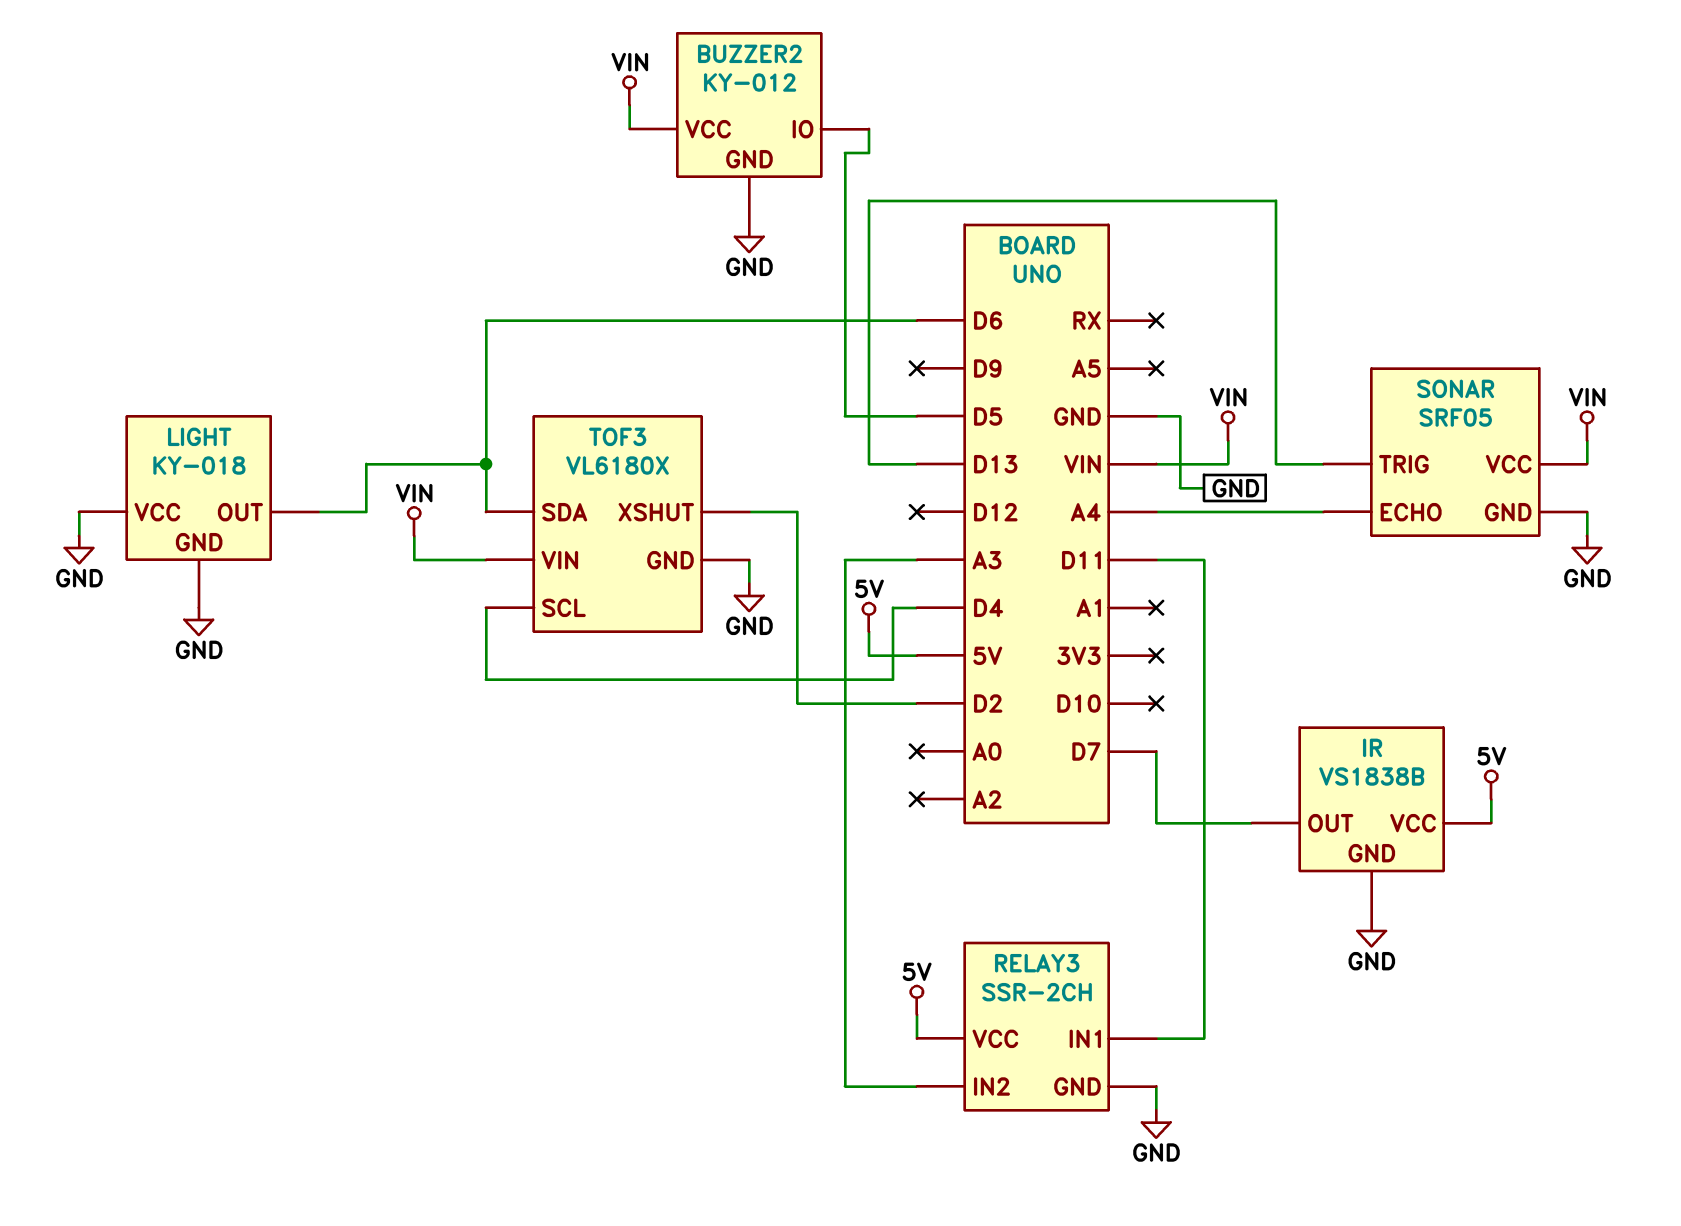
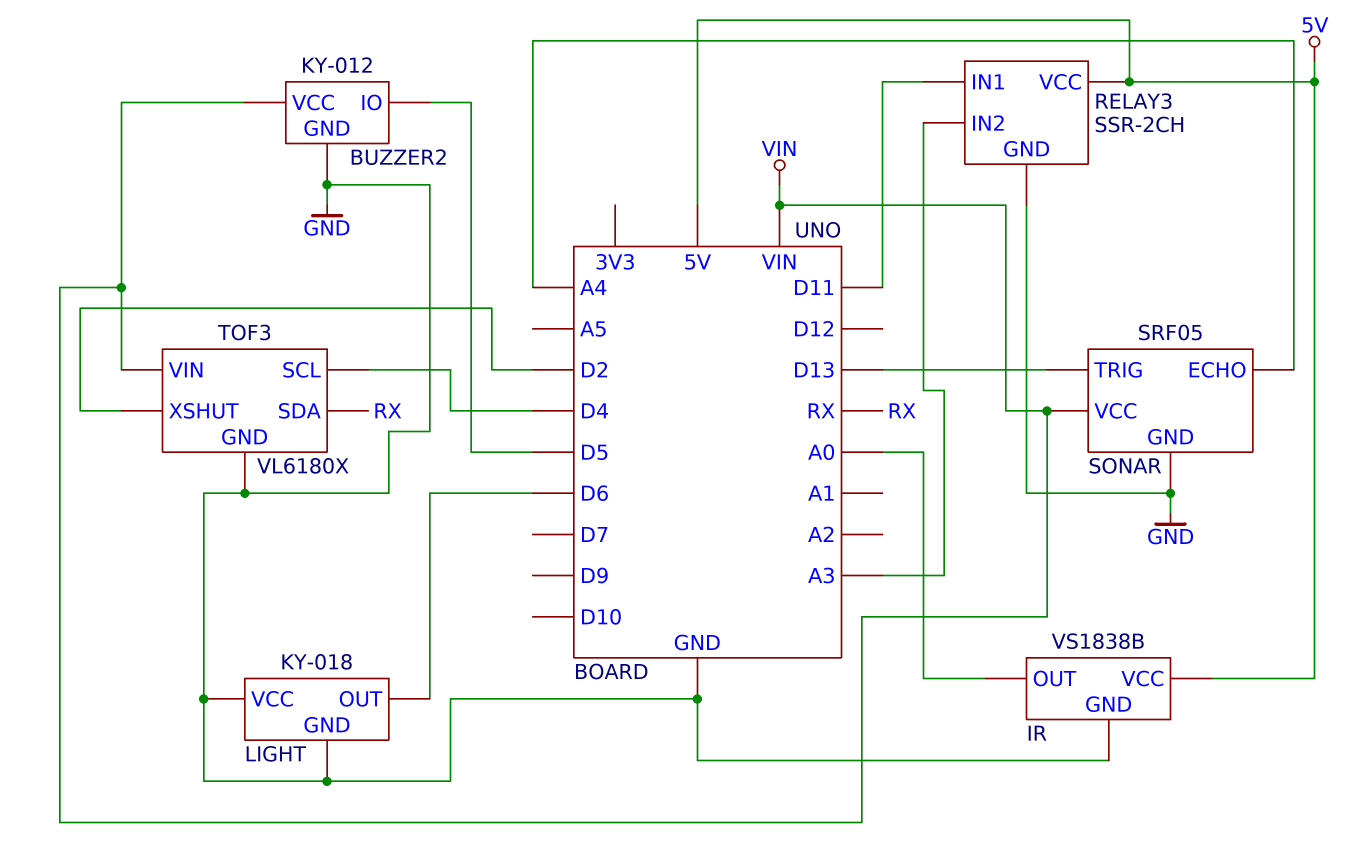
IR pin OUT: D7 -> A0
TOF3 pin SDA: D6 -> RX

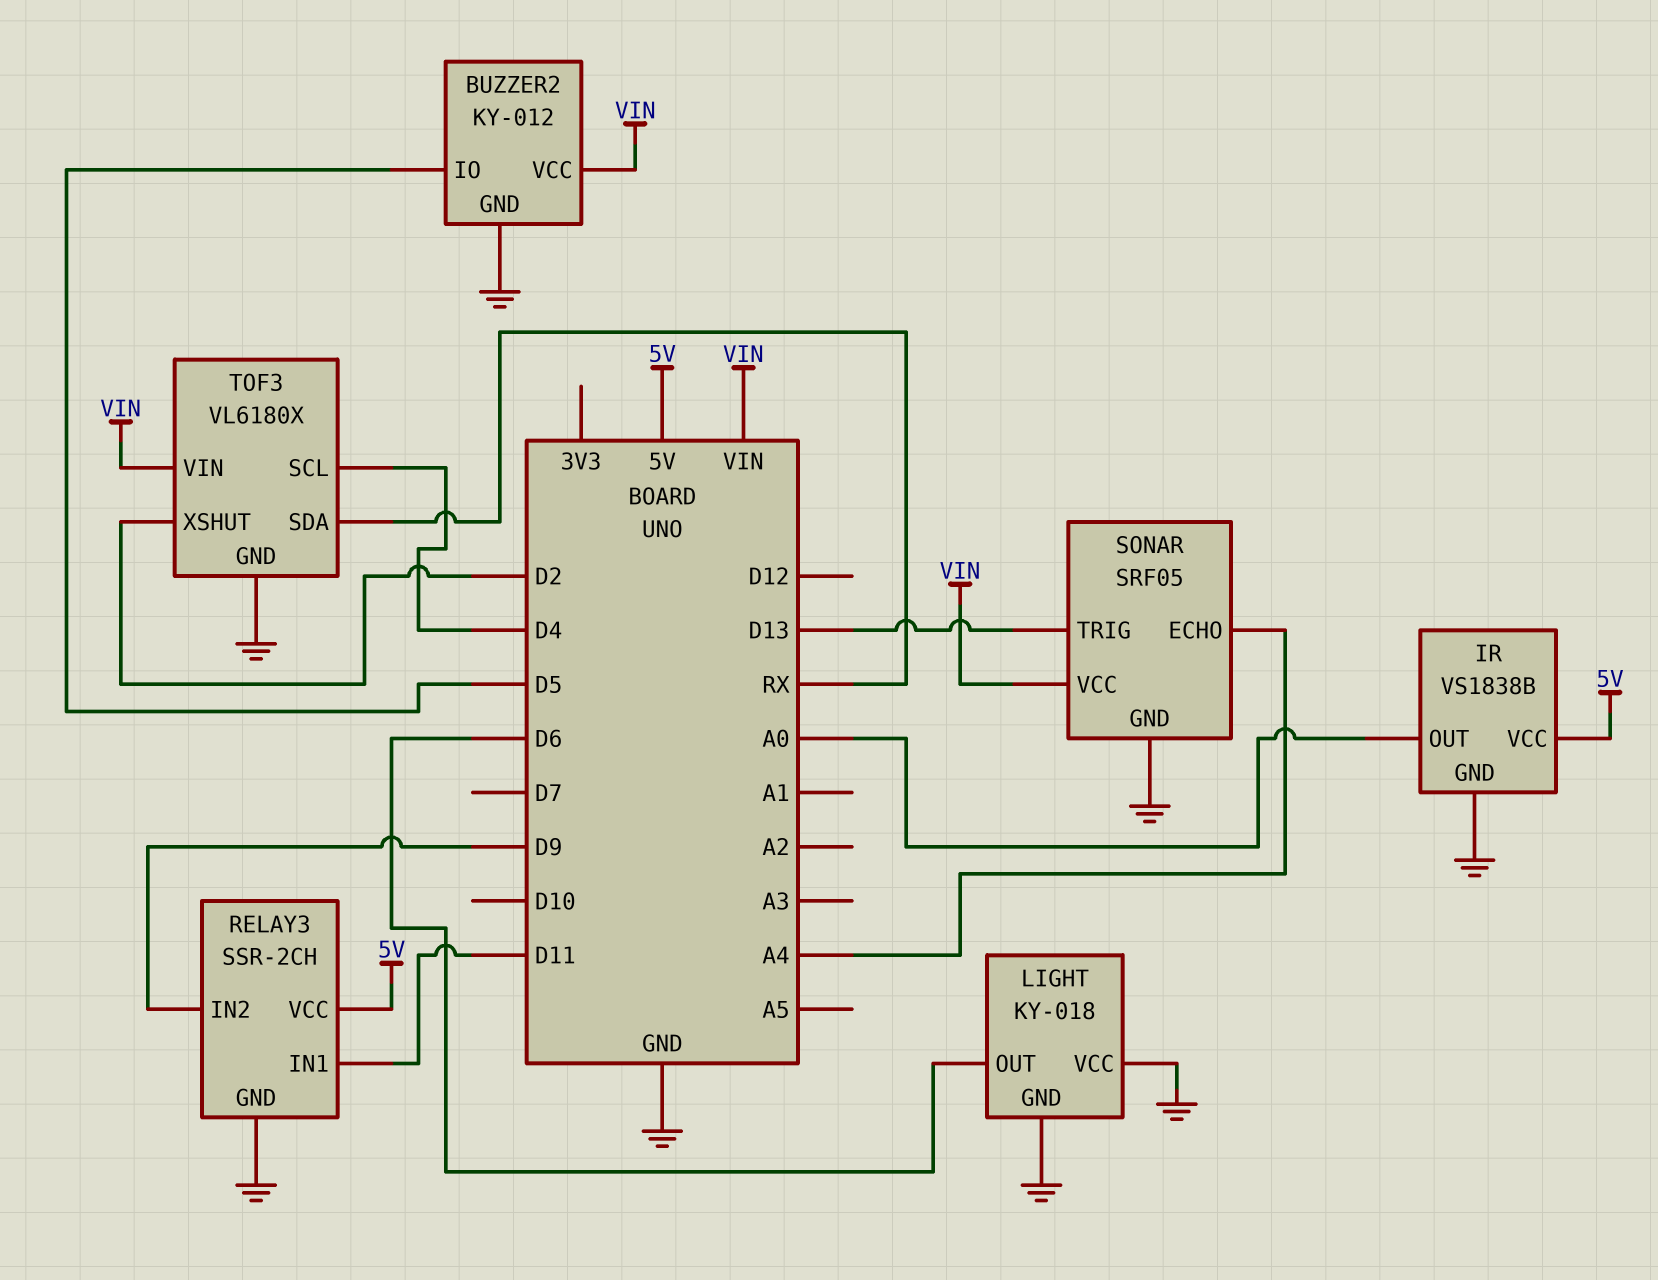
RELAY3 pin IN2: A3 -> D9

